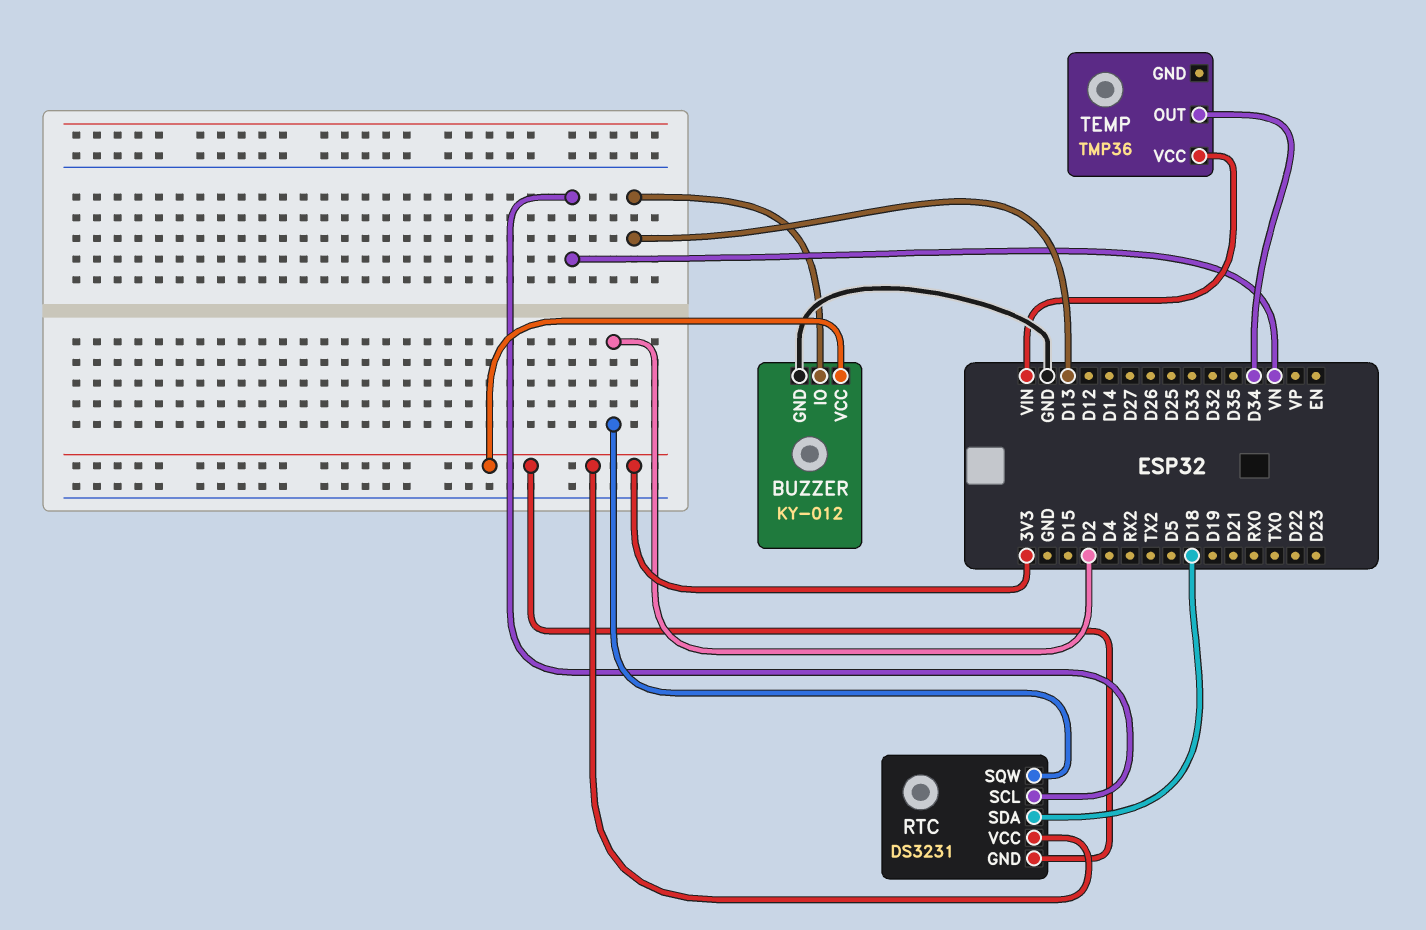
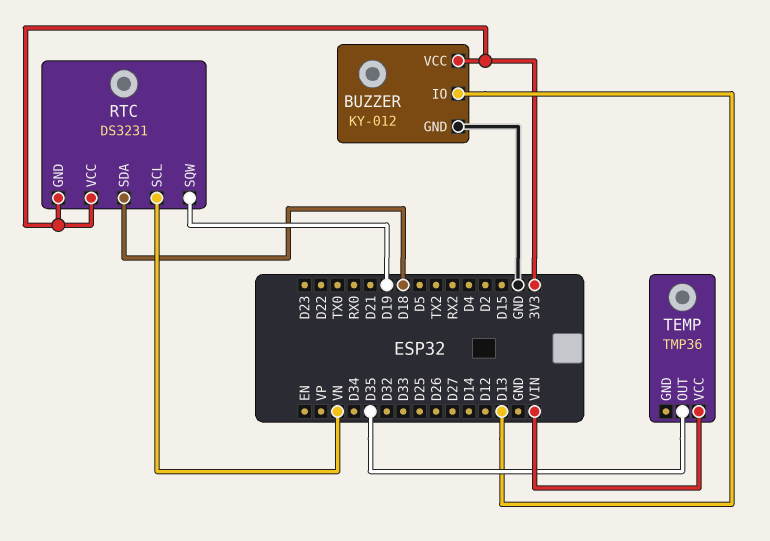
RTC pin SQW: D2 -> D19
TEMP pin OUT: D34 -> D35

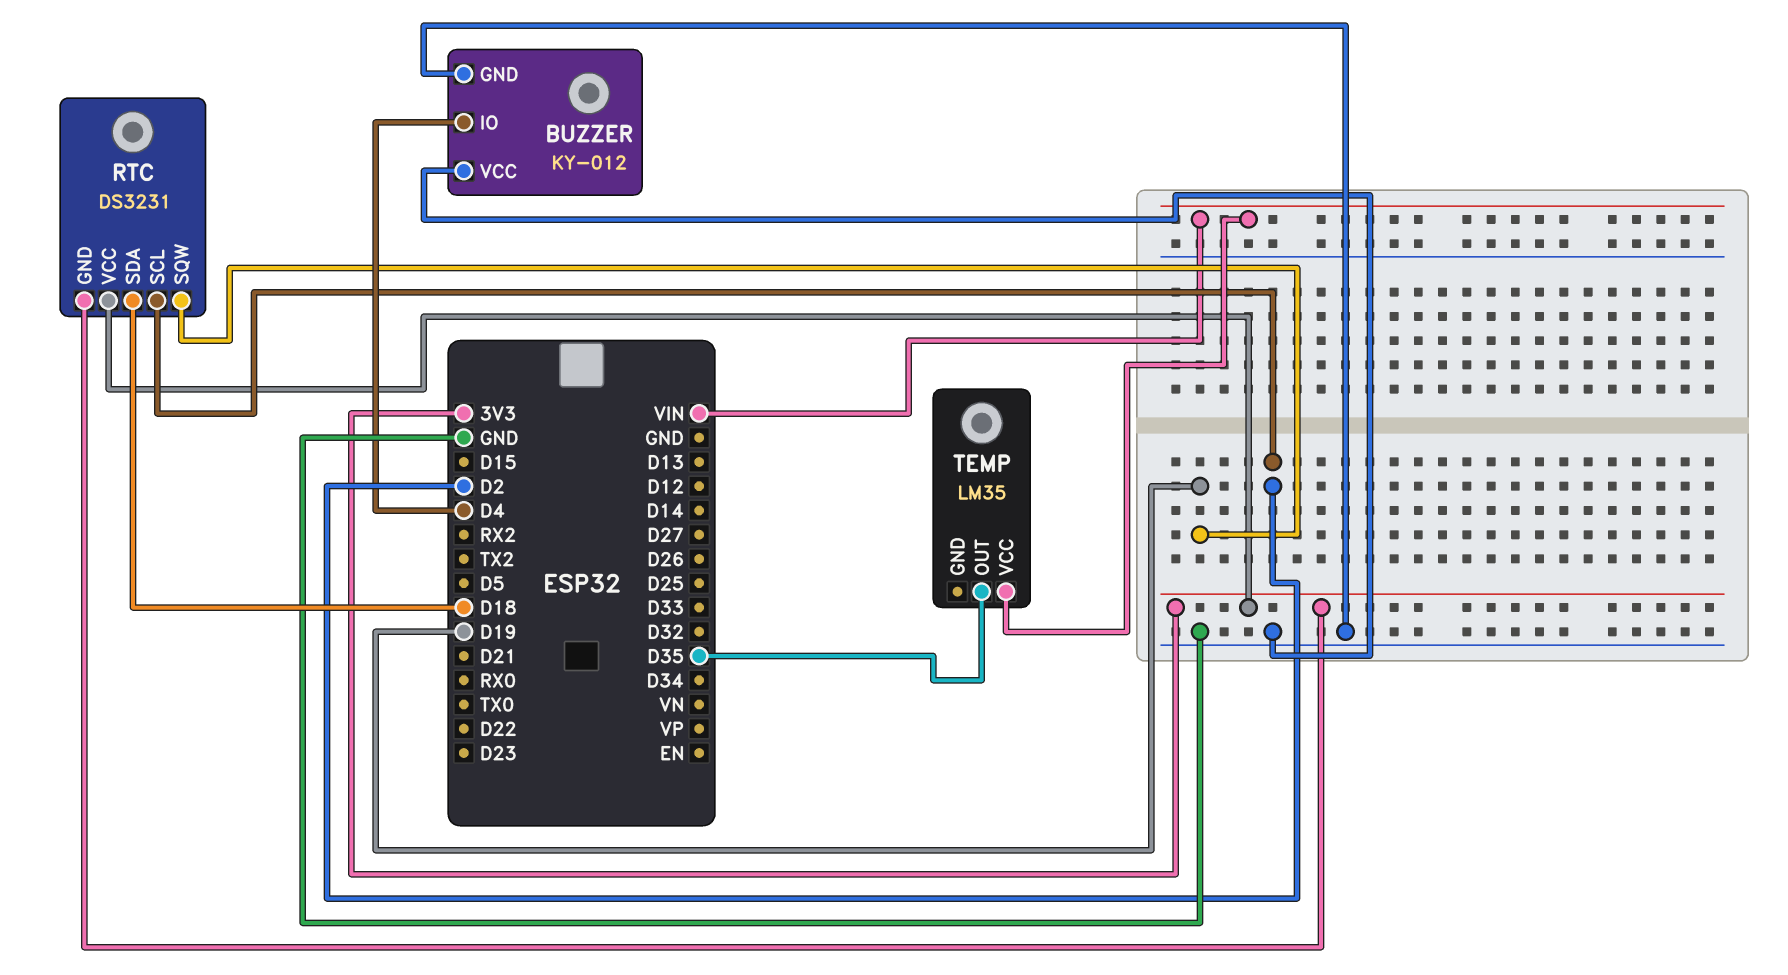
BUZZER pin IO: D13 -> D4
BUZZER pin VCC: 3V3 -> GND
RTC pin SCL: VN -> D2
TEMP: TMP36 -> LM35

